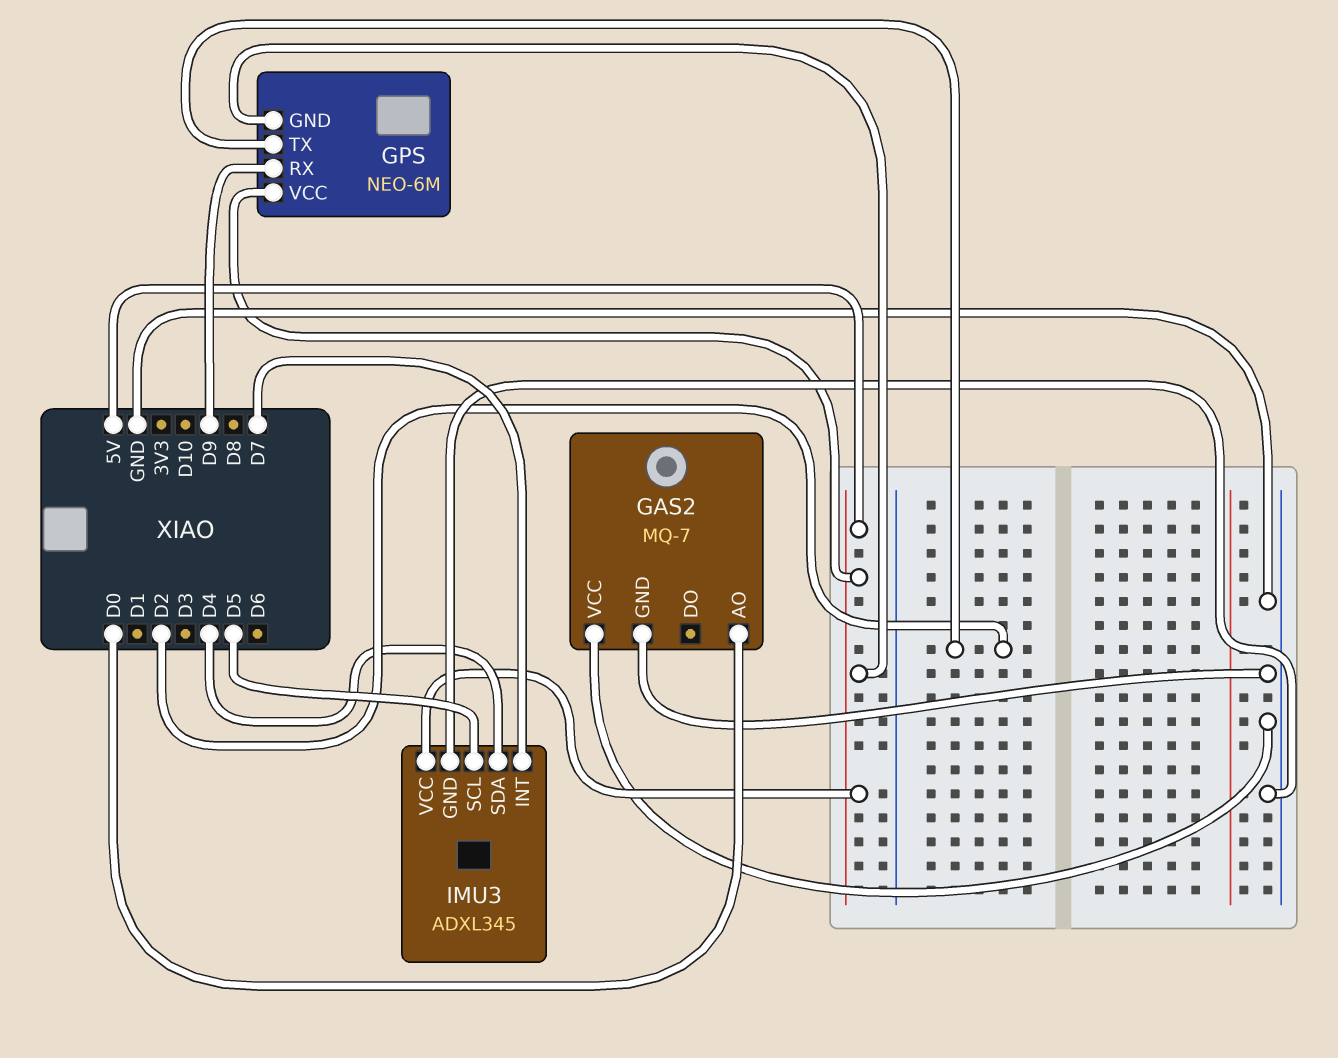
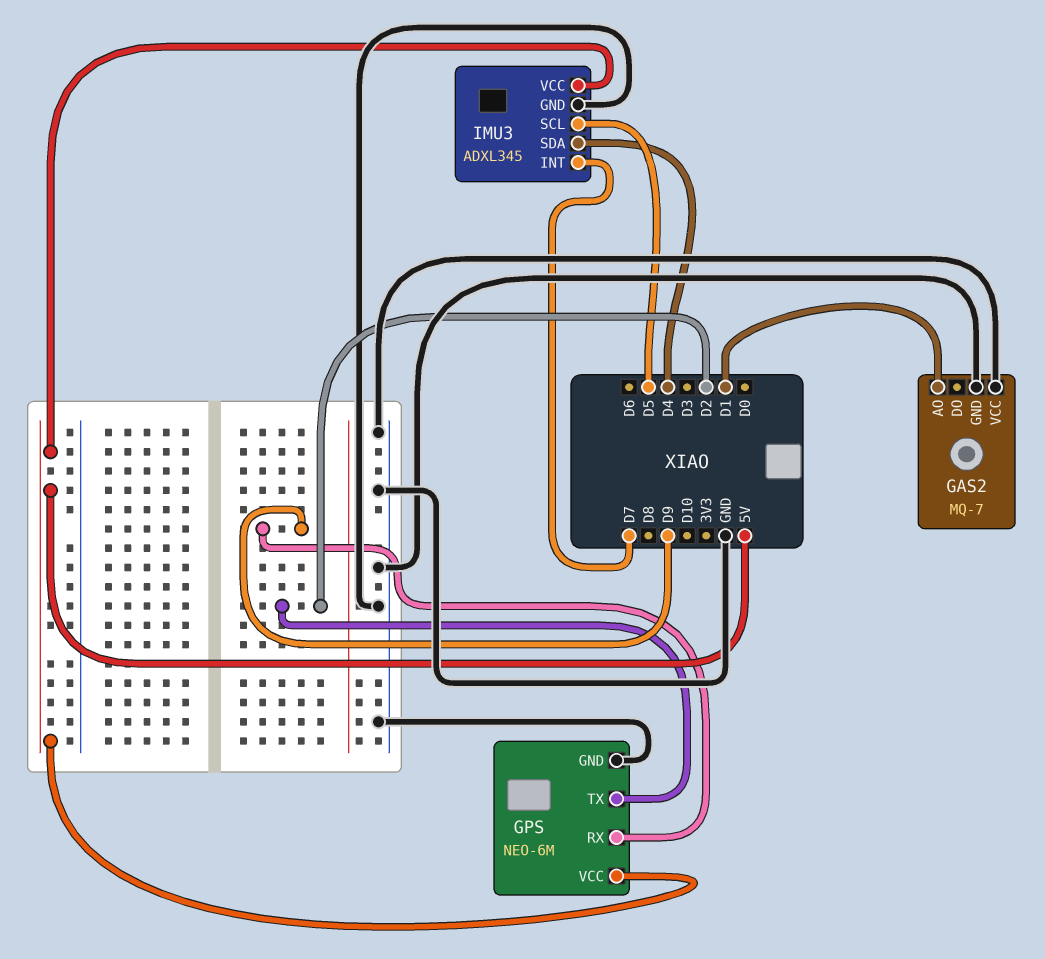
GAS2 pin AO: D0 -> D1
GPS pin GND: 5V -> GND

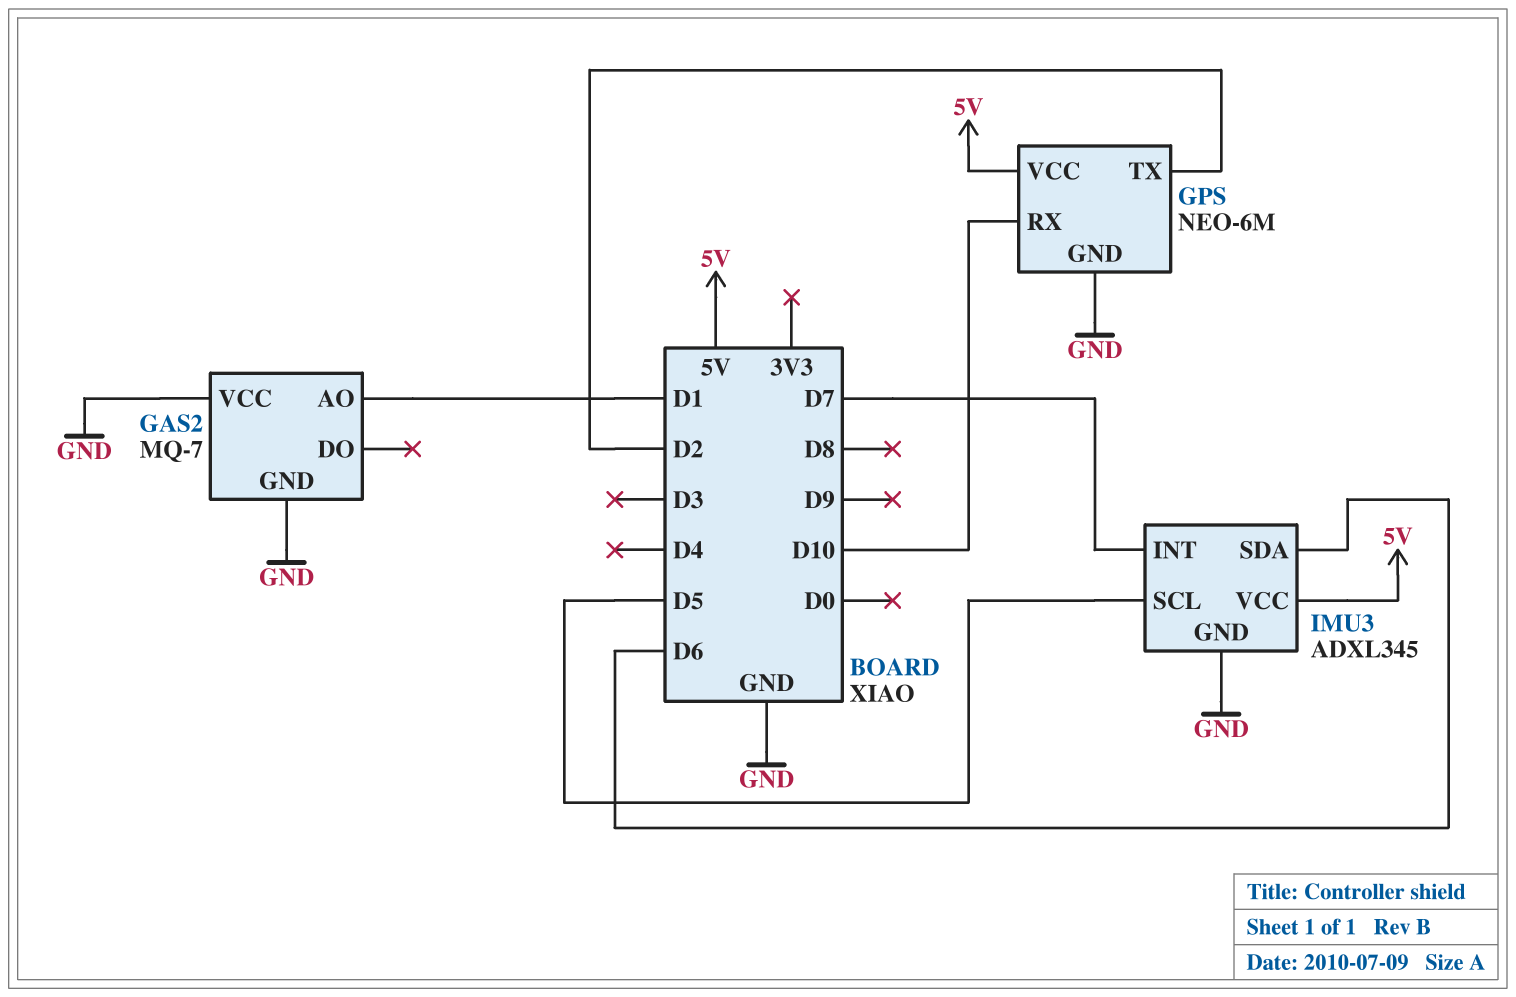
GPS pin RX: D9 -> D10
IMU3 pin SDA: D4 -> D6

